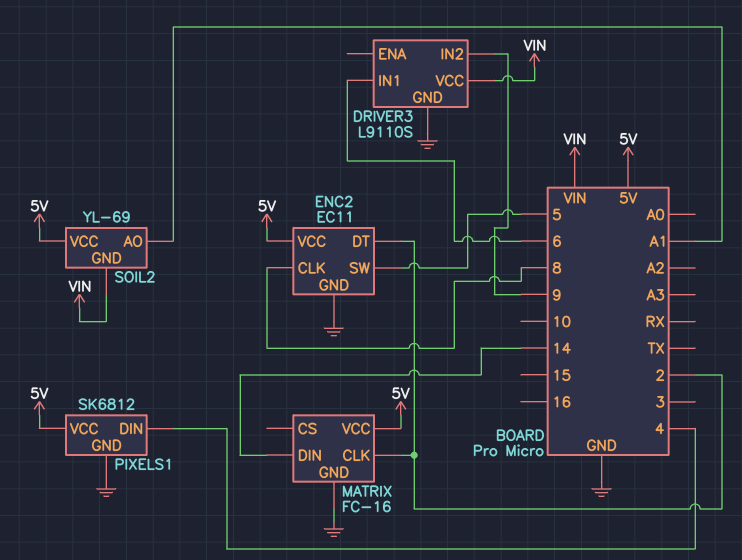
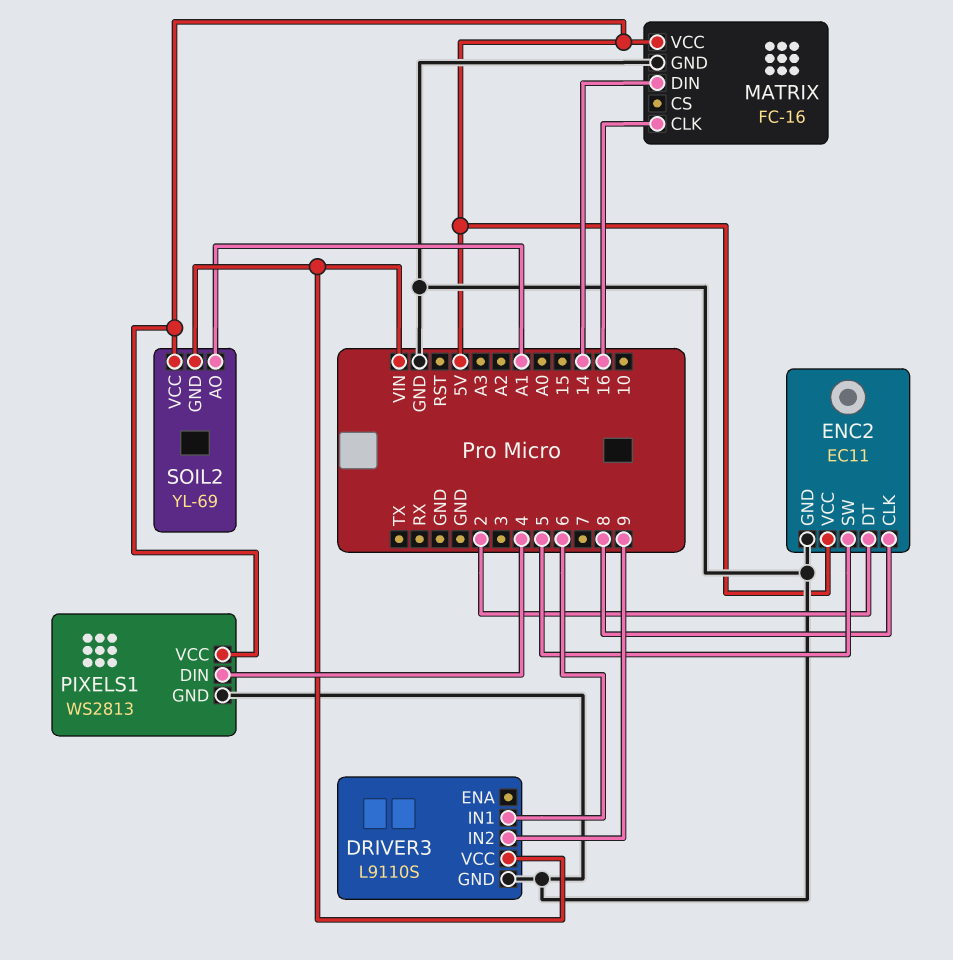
MATRIX pin CLK: 2 -> 16
PIXELS1: SK6812 -> WS2813

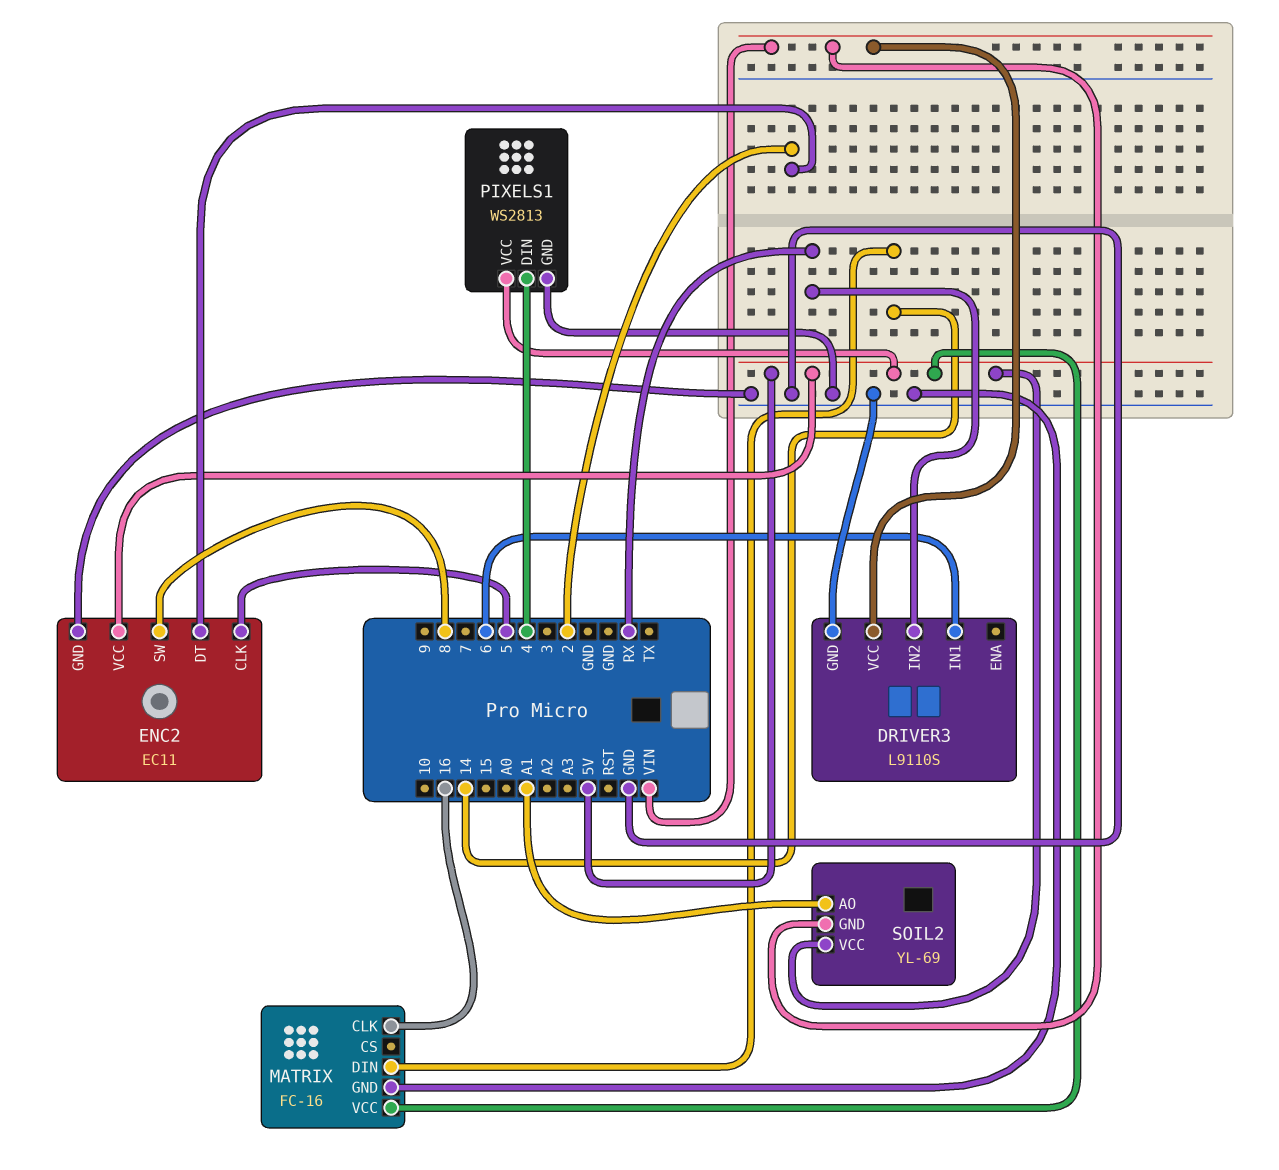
DRIVER3 pin IN2: 9 -> RX
ENC2 pin CLK: 8 -> 5
ENC2 pin SW: 5 -> 8

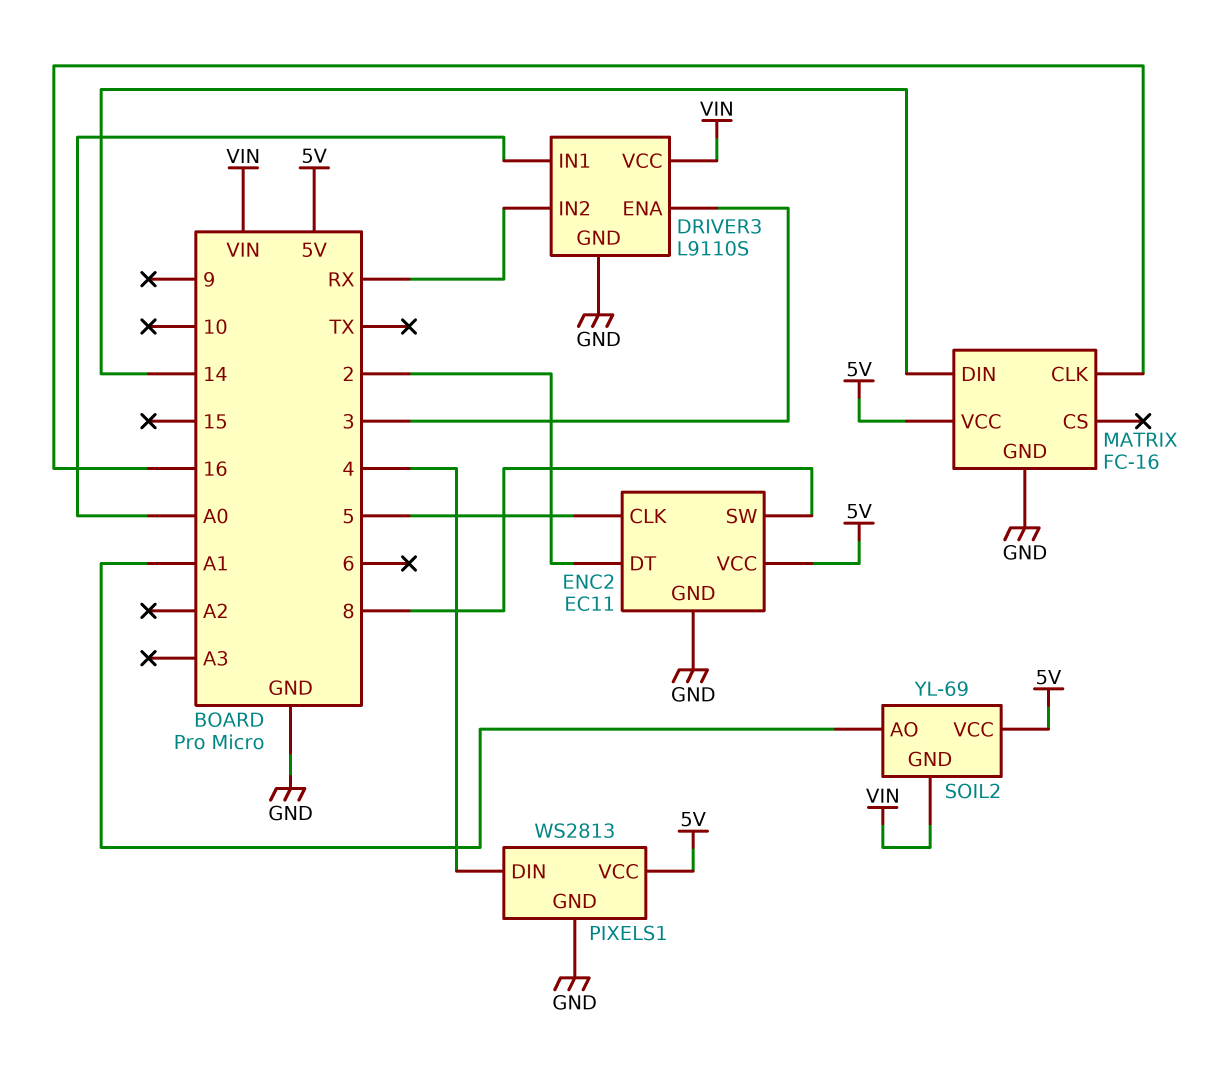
DRIVER3 pin ENA: none -> 3
DRIVER3 pin IN1: 6 -> A0

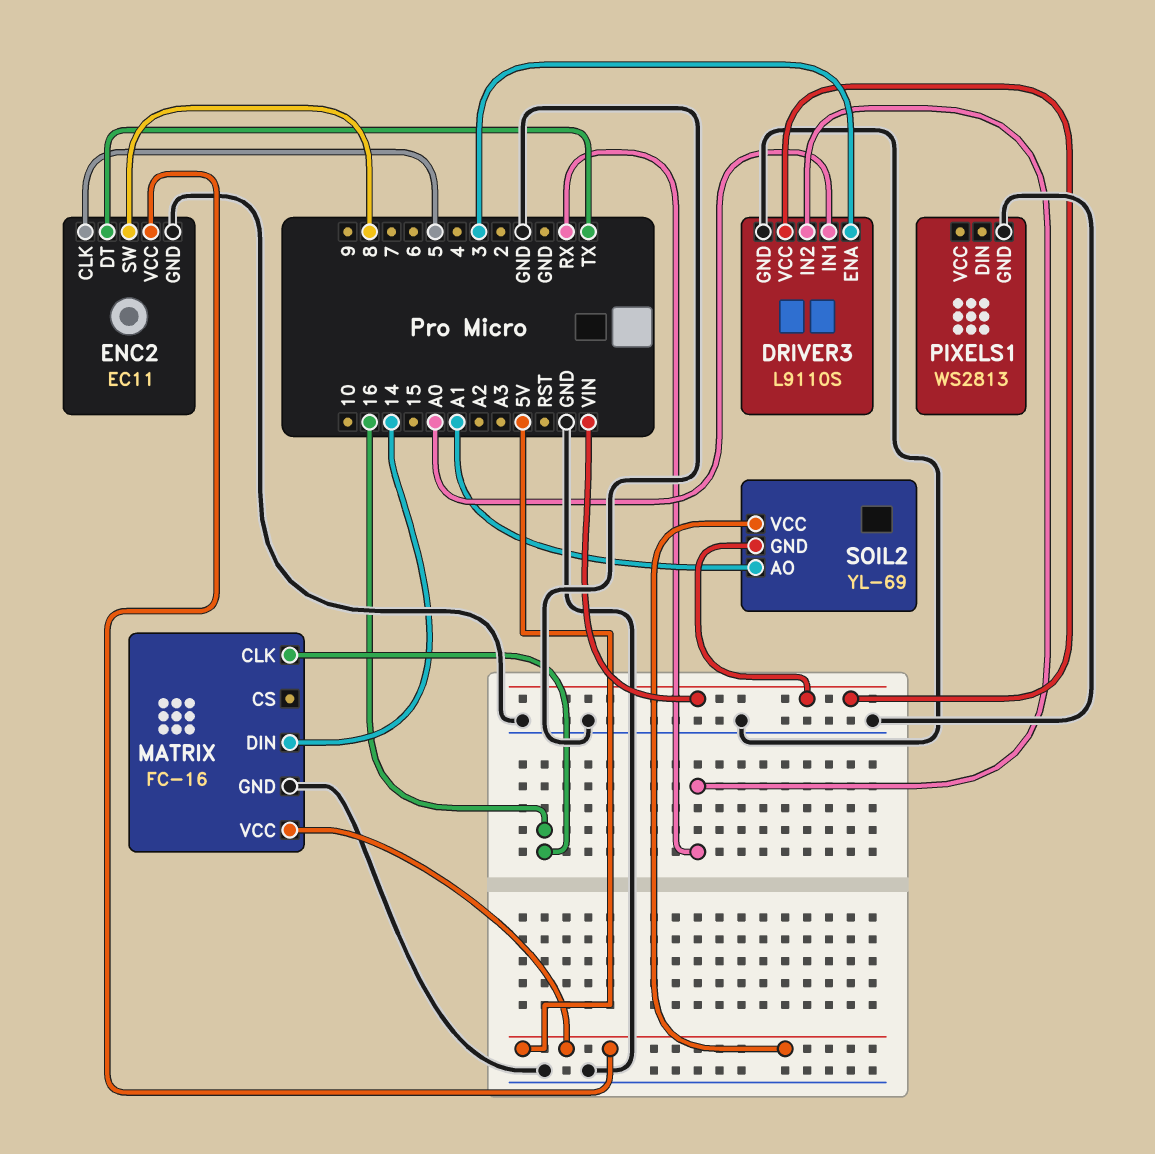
ENC2 pin DT: 2 -> TX
PIXELS1 pin DIN: 4 -> none
PIXELS1 pin VCC: 5V -> none

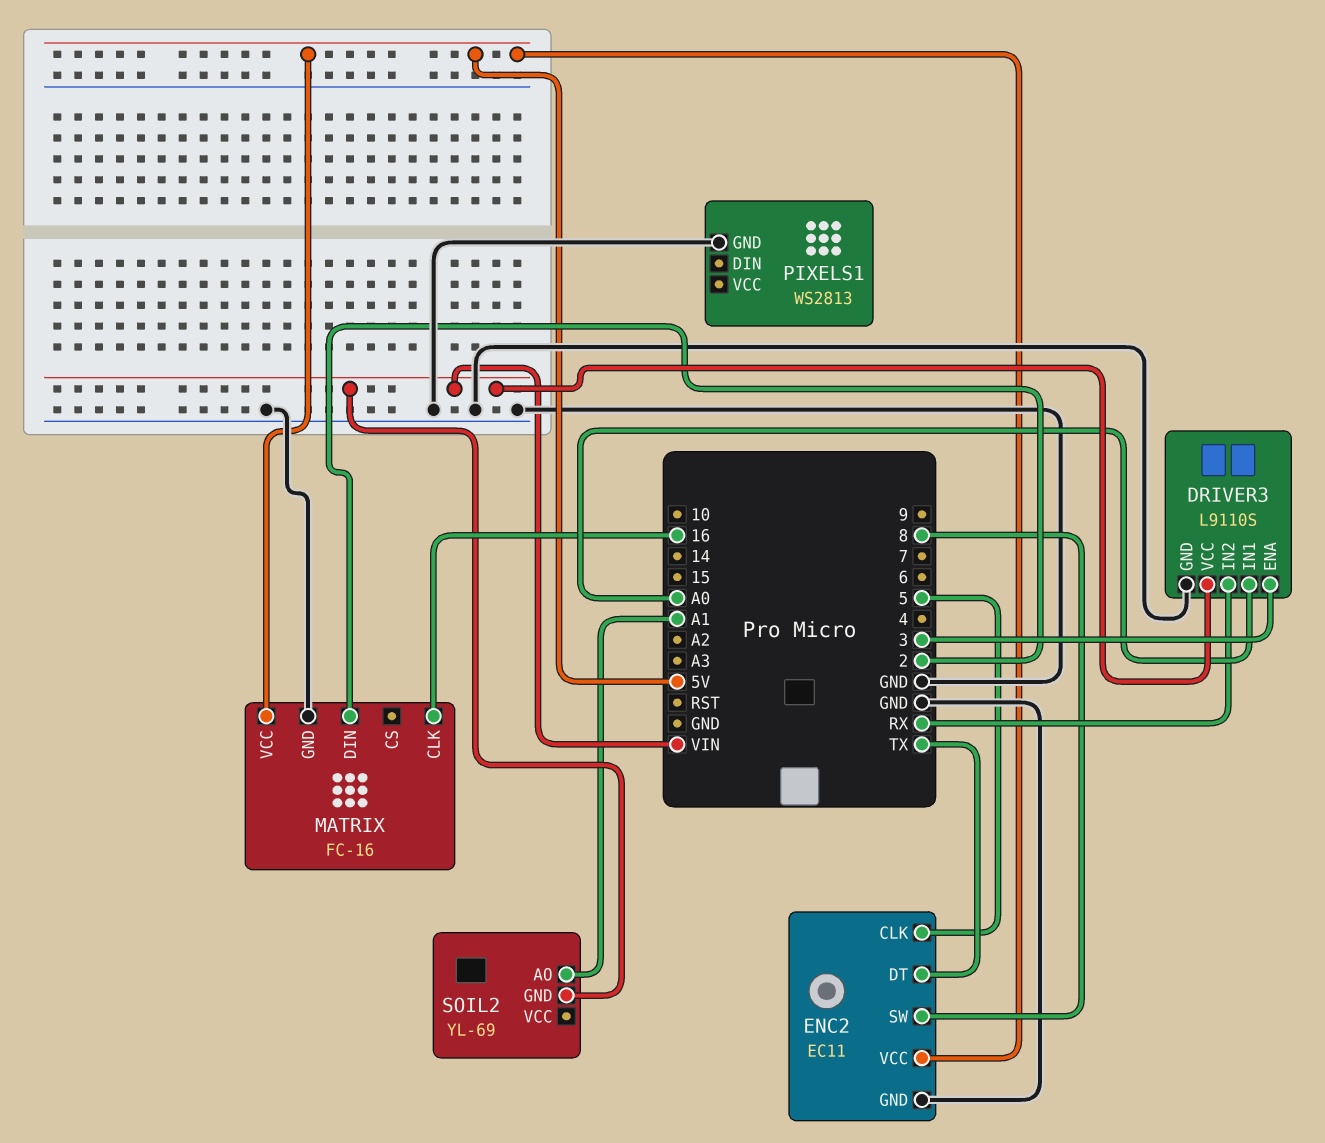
MATRIX pin DIN: 14 -> 2
SOIL2 pin VCC: 5V -> none

